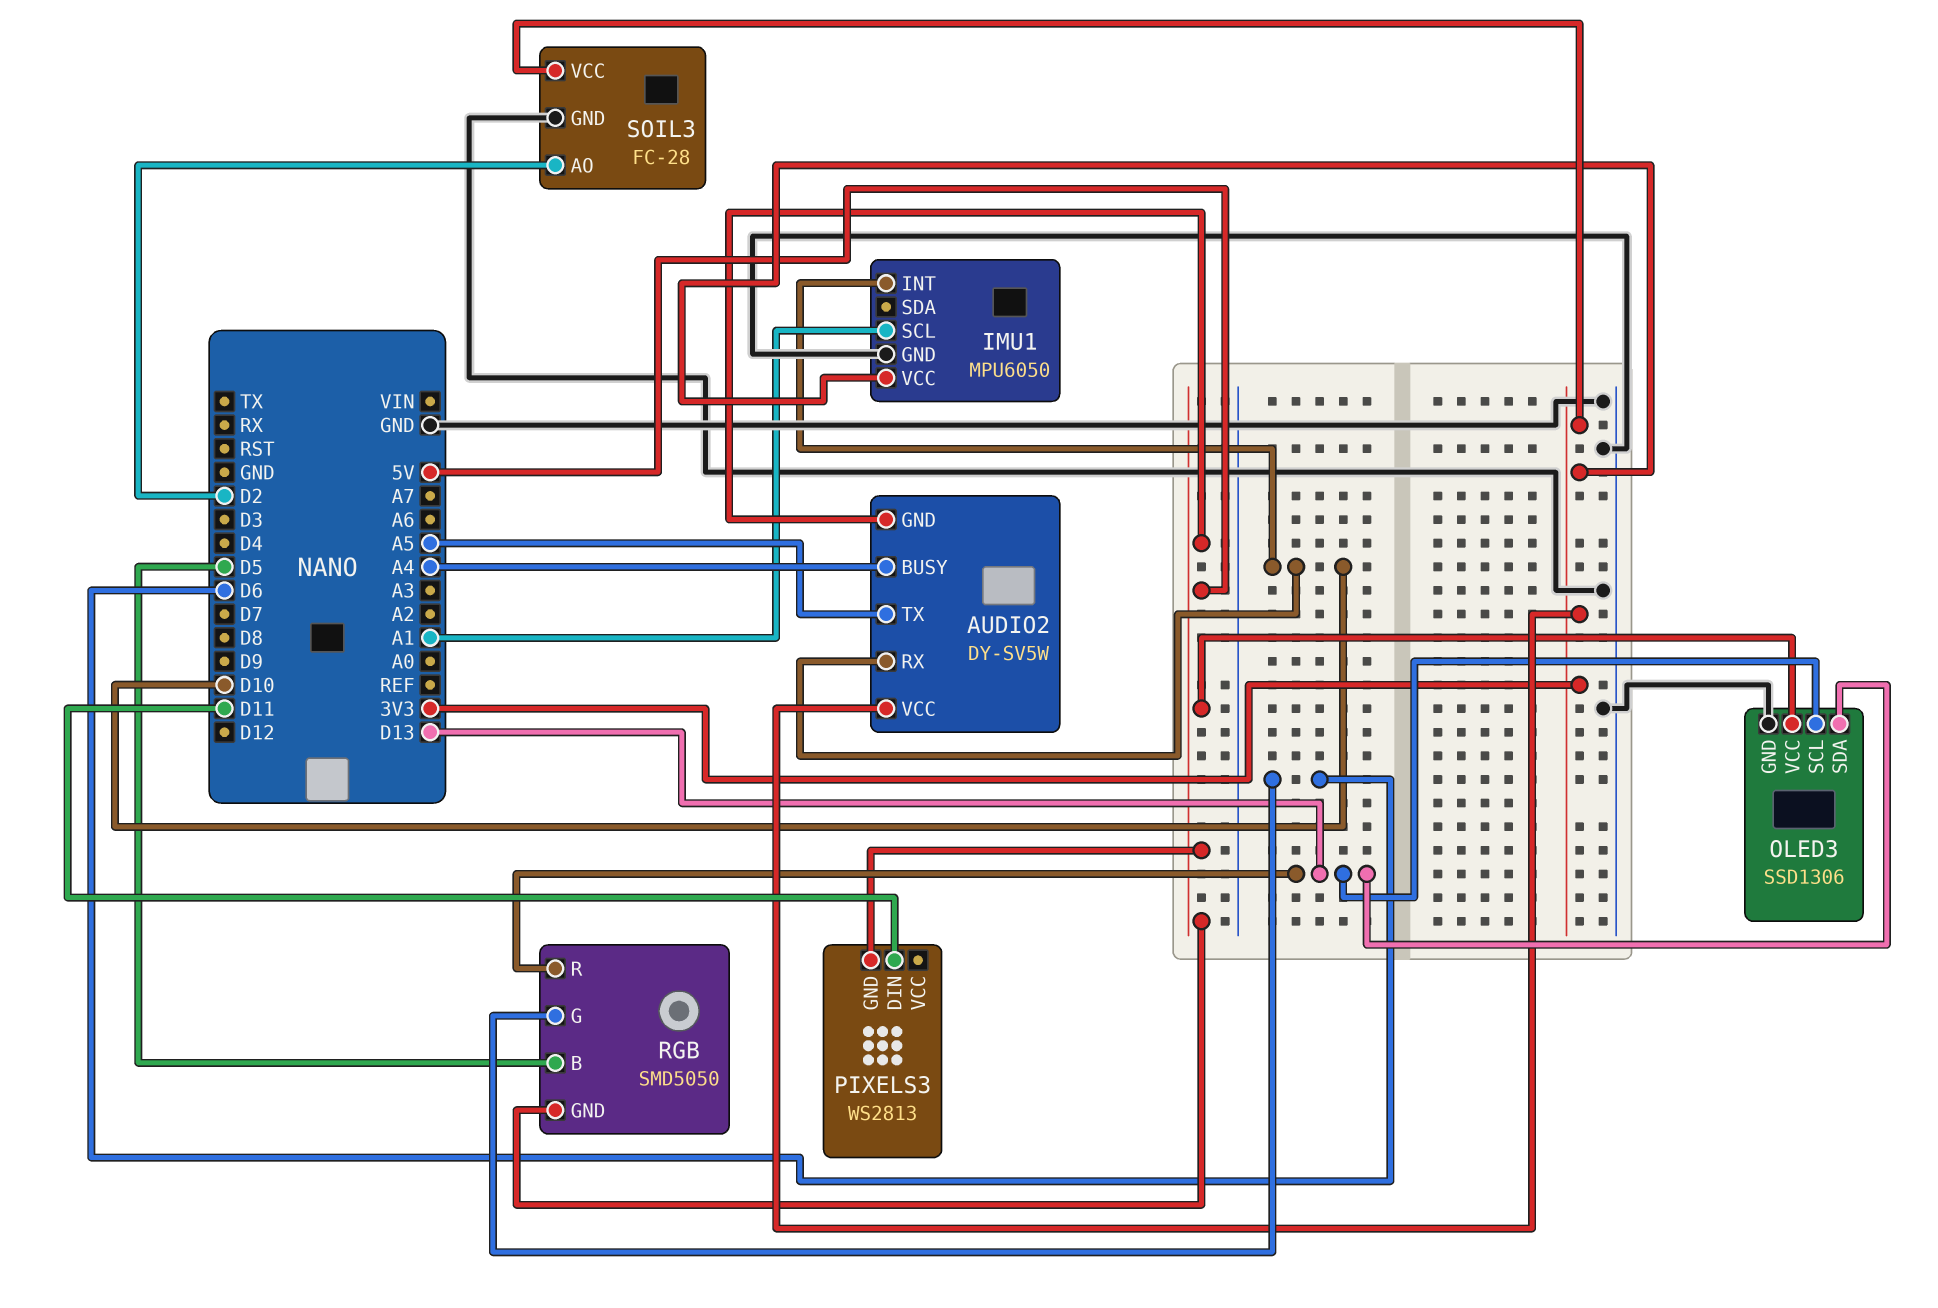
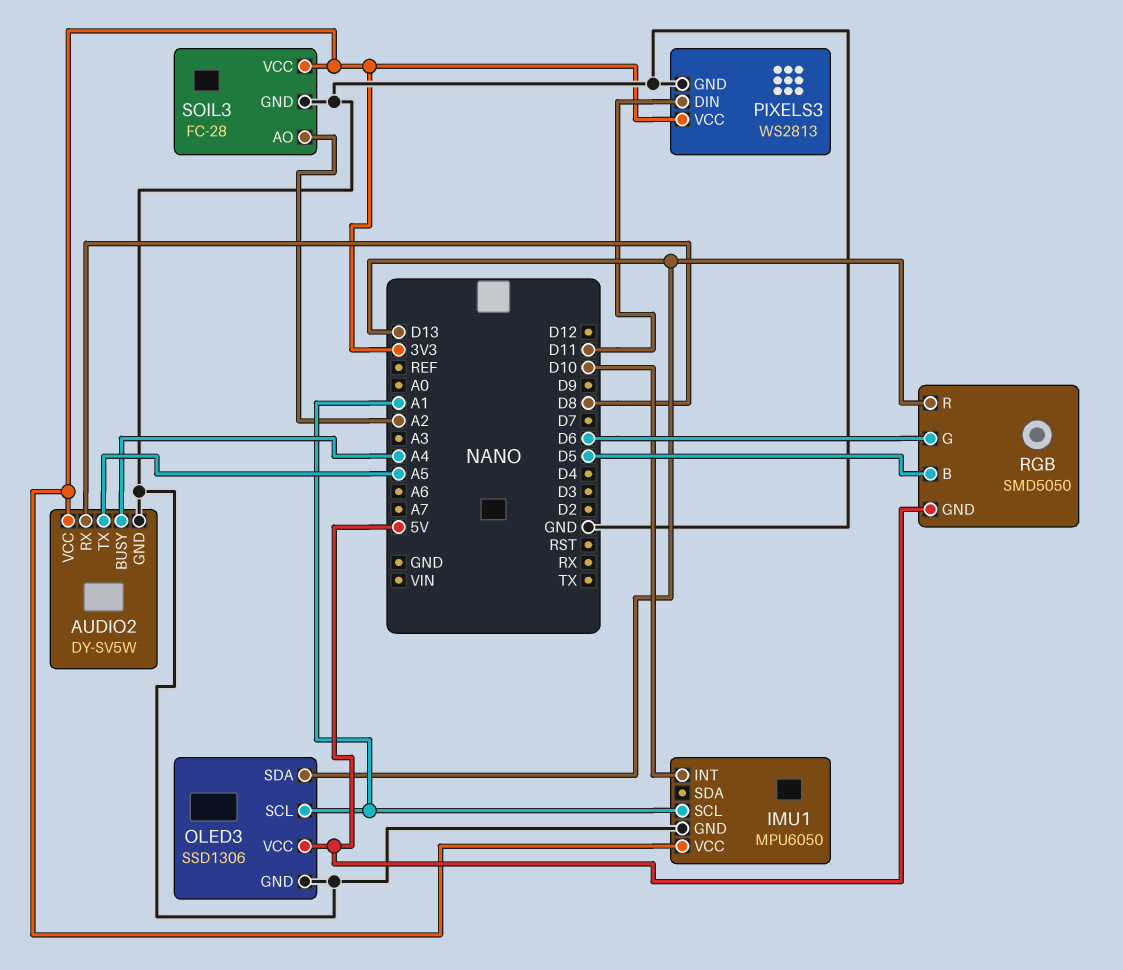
AUDIO2 pin GND: 5V -> GND
AUDIO2 pin RX: D10 -> D8
OLED3 pin SCL: D13 -> A1
PIXELS3 pin GND: 5V -> GND
PIXELS3 pin VCC: none -> 3V3
SOIL3 pin AO: D2 -> A2

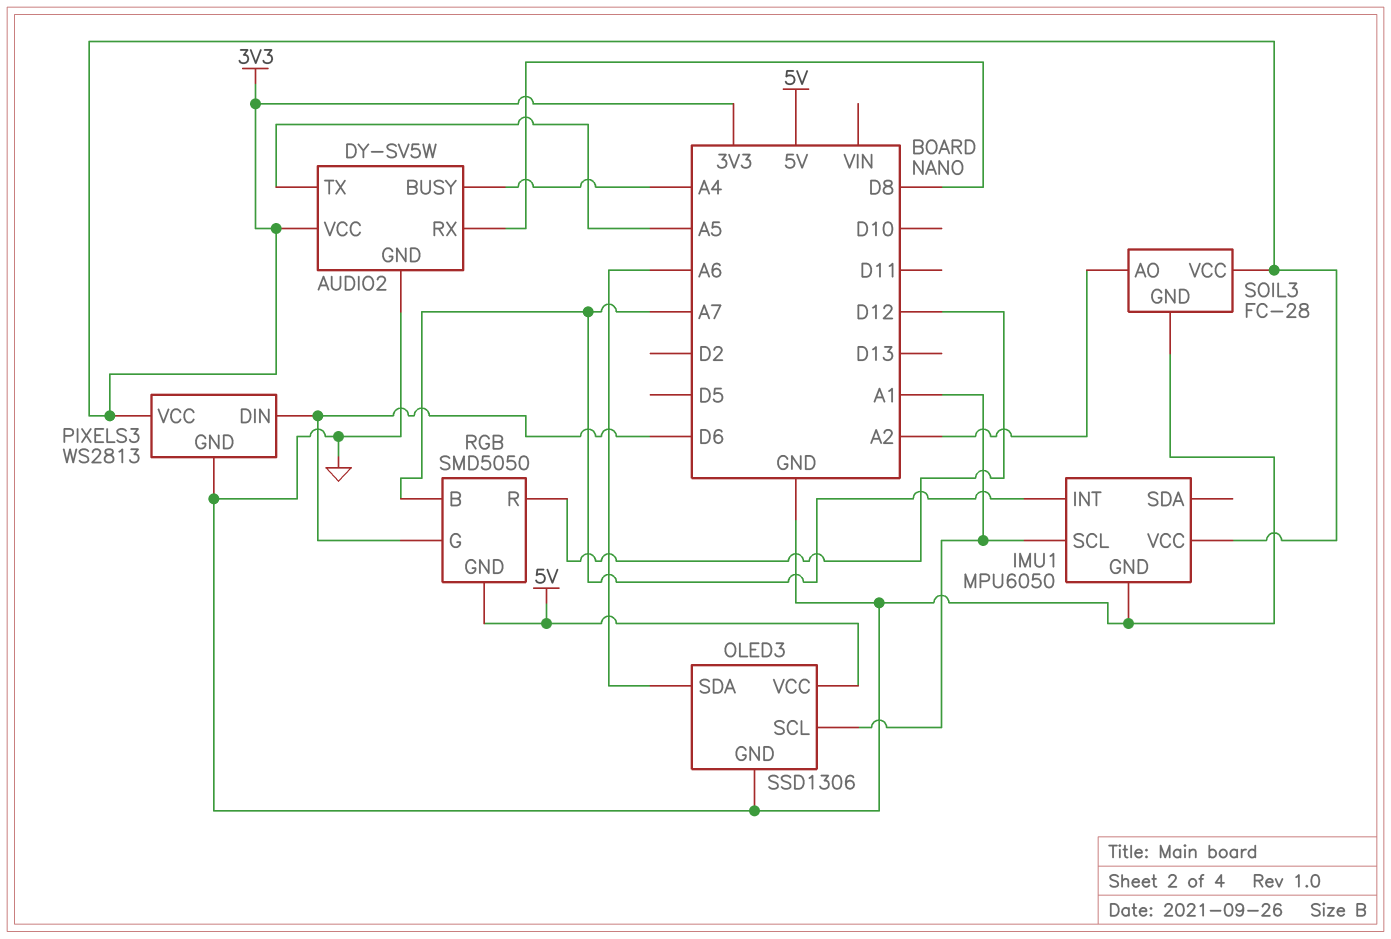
IMU1 pin INT: D10 -> A7
OLED3 pin SDA: D13 -> A6
PIXELS3 pin DIN: D11 -> D6
RGB pin B: D5 -> A7
RGB pin R: D13 -> D12

